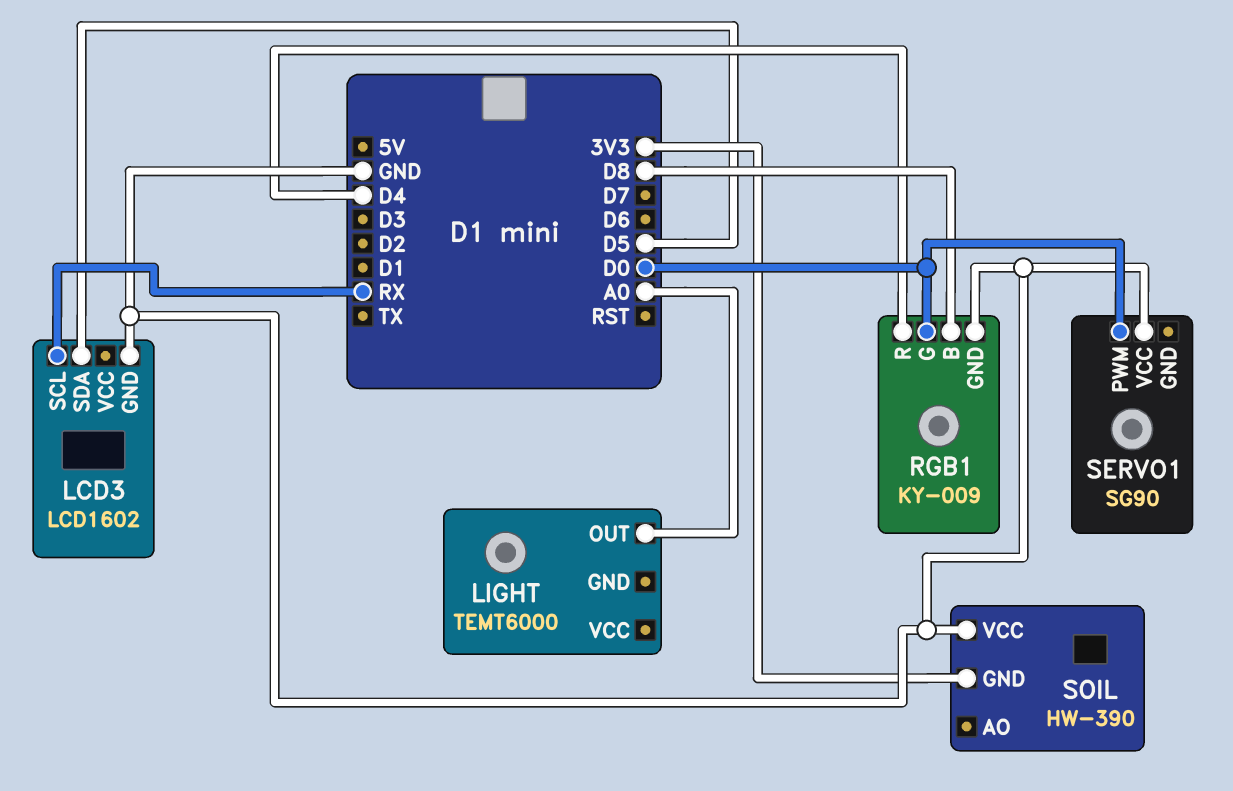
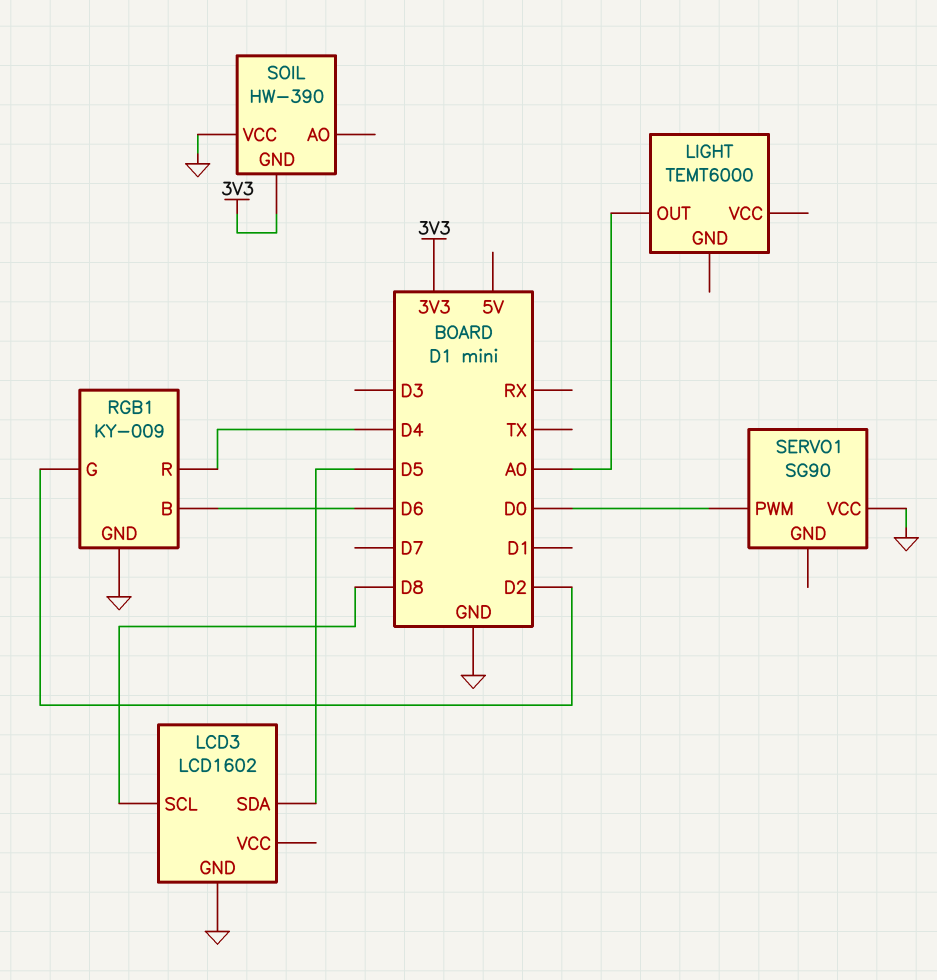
LCD3 pin SCL: RX -> D8
RGB1 pin B: D8 -> D6
RGB1 pin G: D0 -> D2

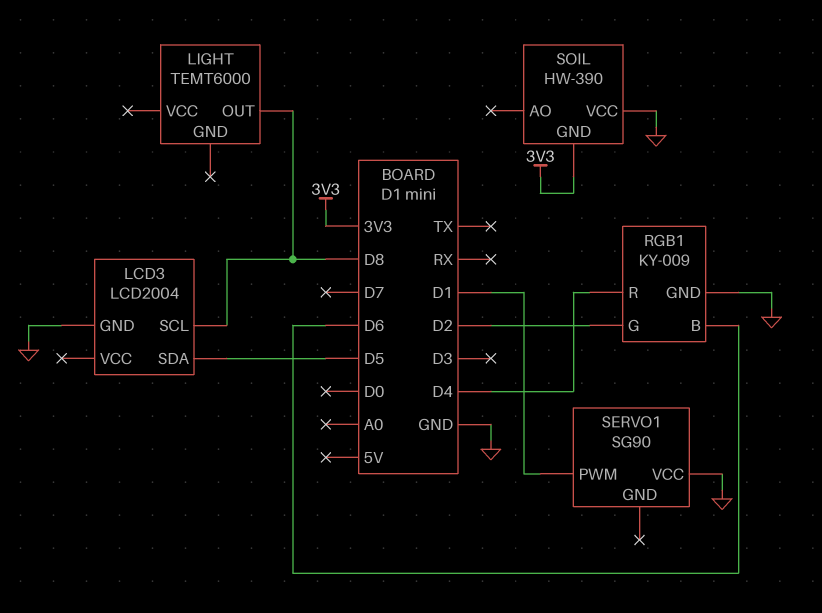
LCD3: LCD1602 -> LCD2004
LIGHT pin OUT: A0 -> D8
SERVO1 pin PWM: D0 -> D1

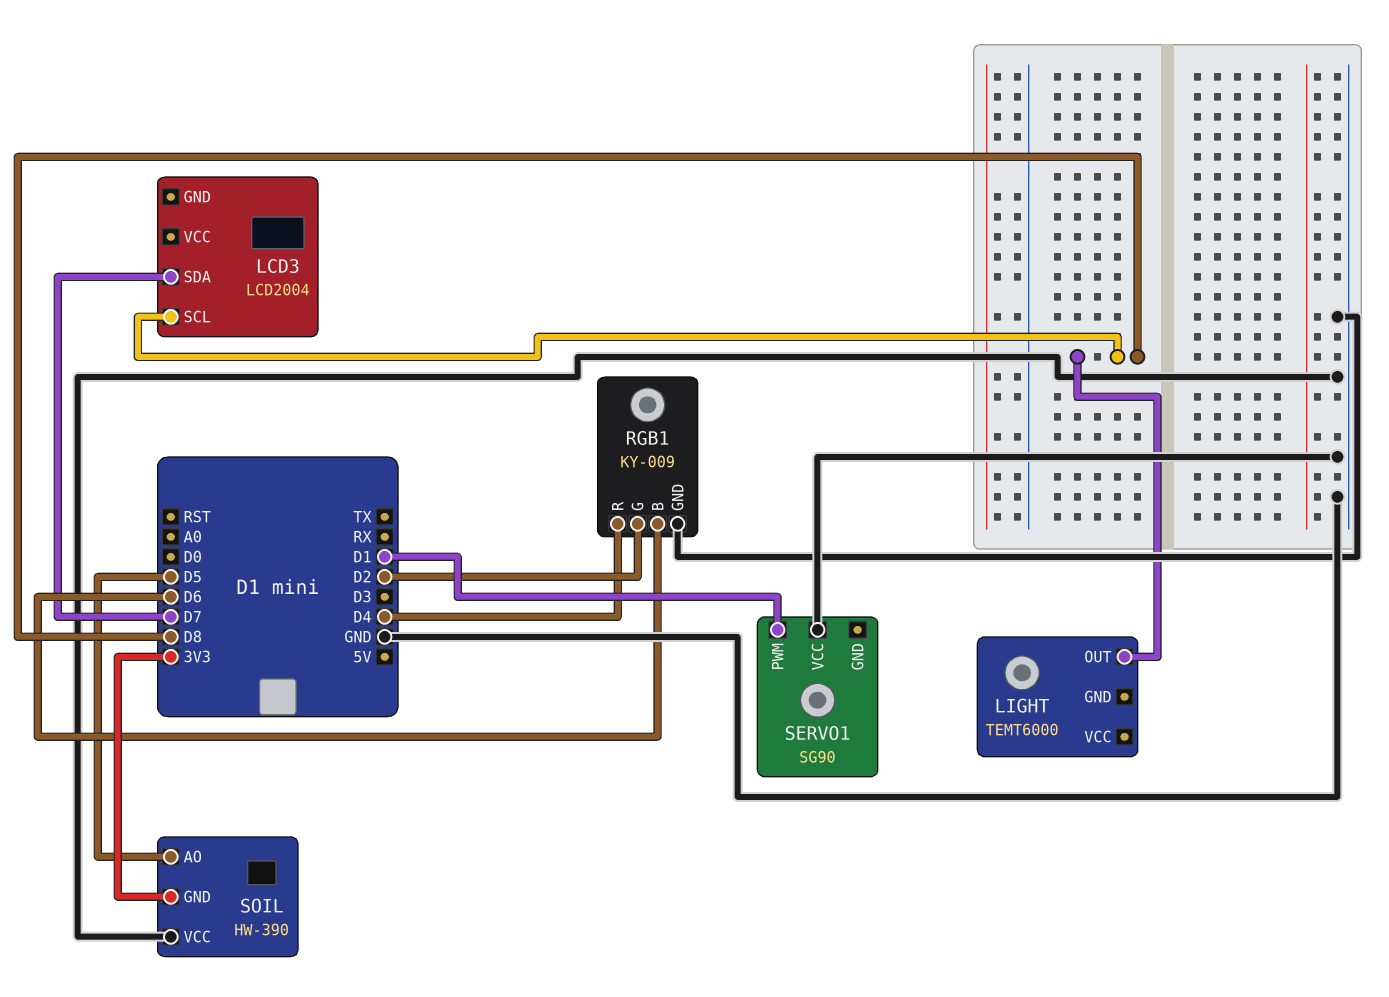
LCD3 pin GND: GND -> none
LCD3 pin SDA: D5 -> D7
SOIL pin AO: none -> D5

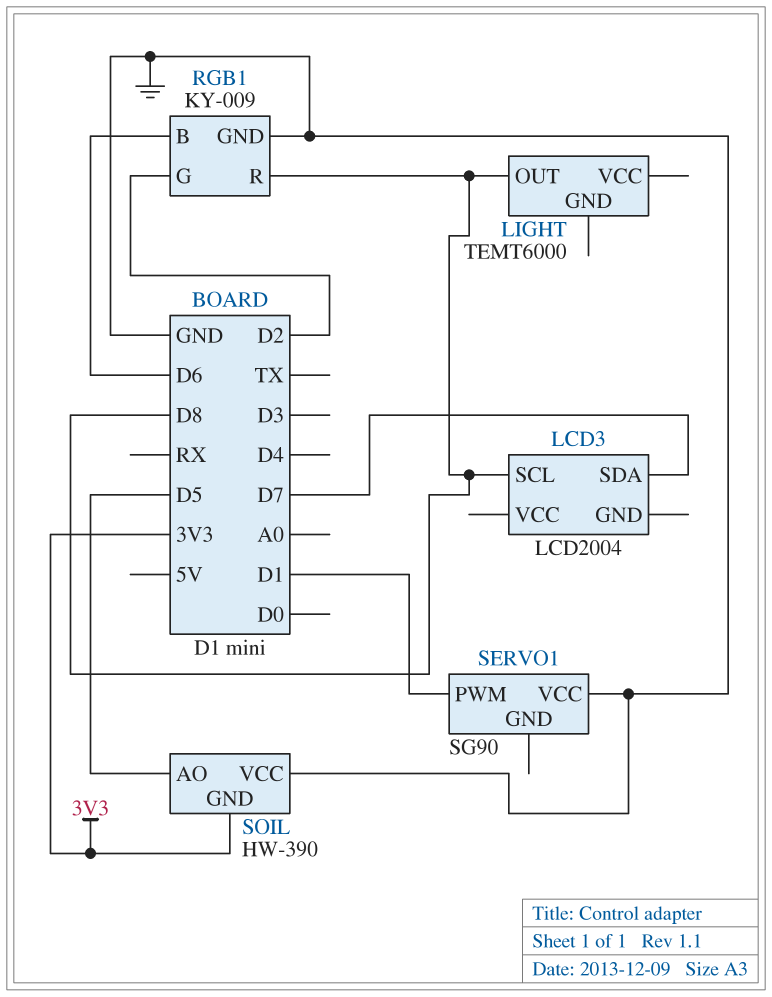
RGB1 pin R: D4 -> D8

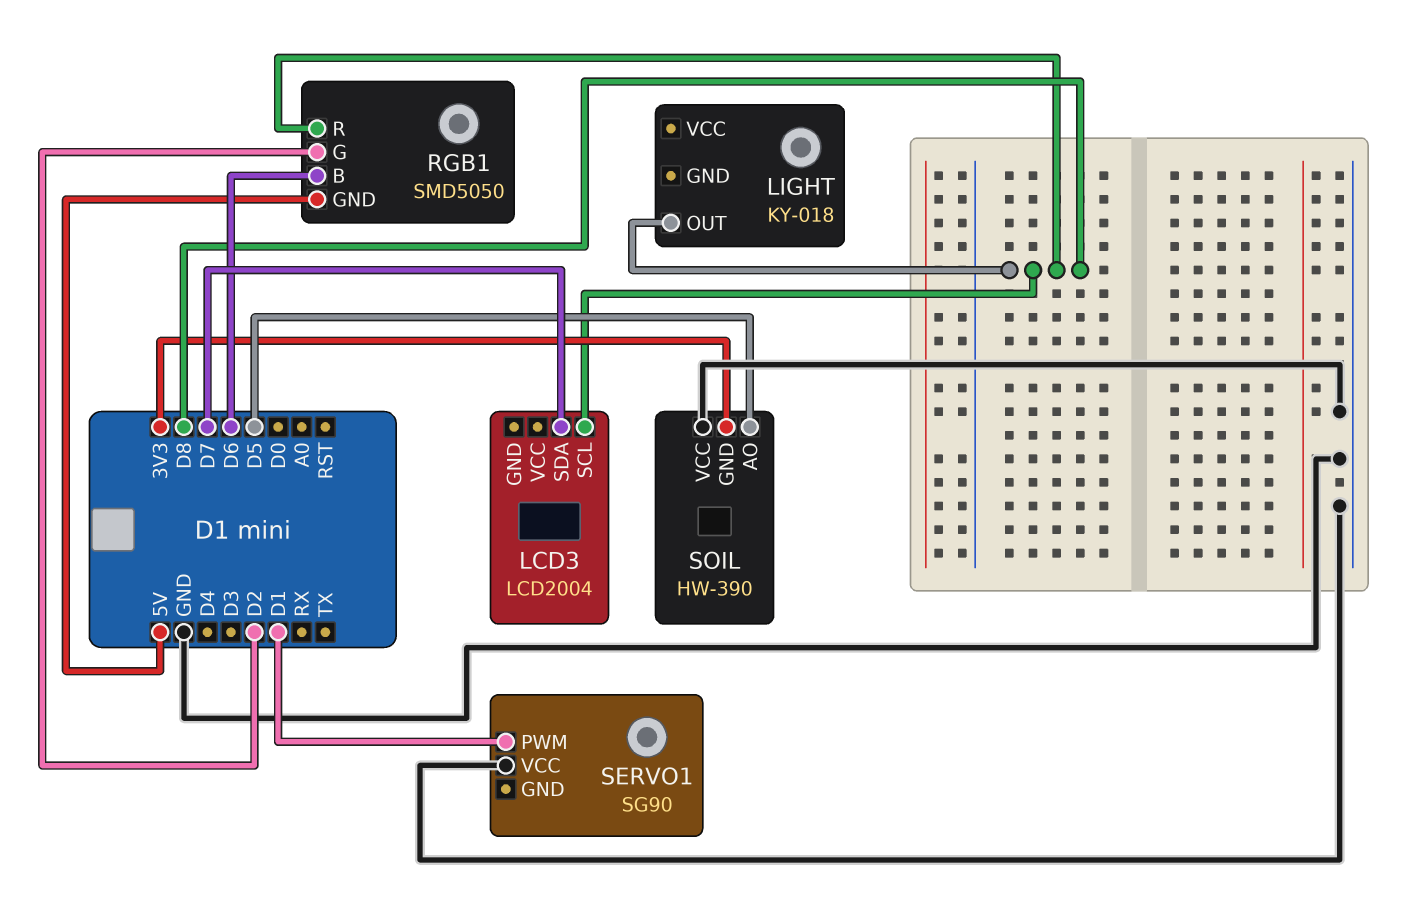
LIGHT: TEMT6000 -> KY-018
RGB1: KY-009 -> SMD5050
RGB1 pin GND: GND -> 5V

